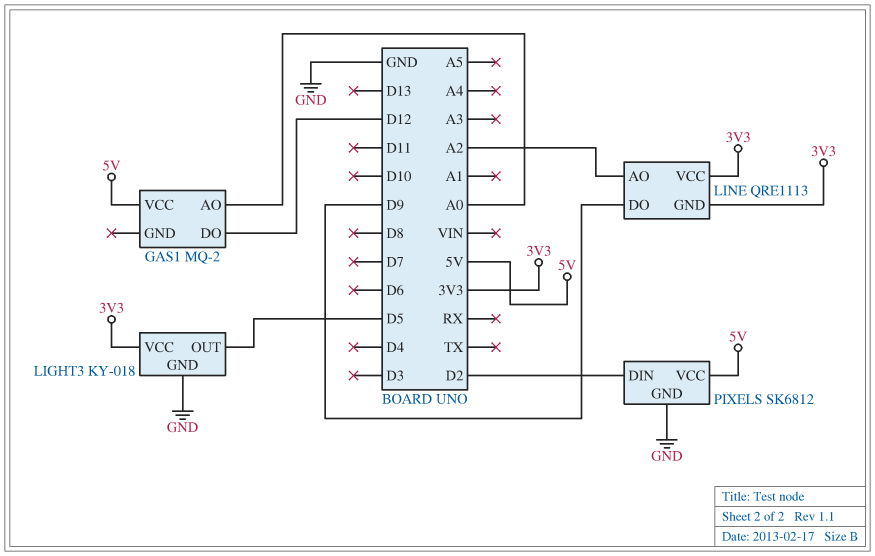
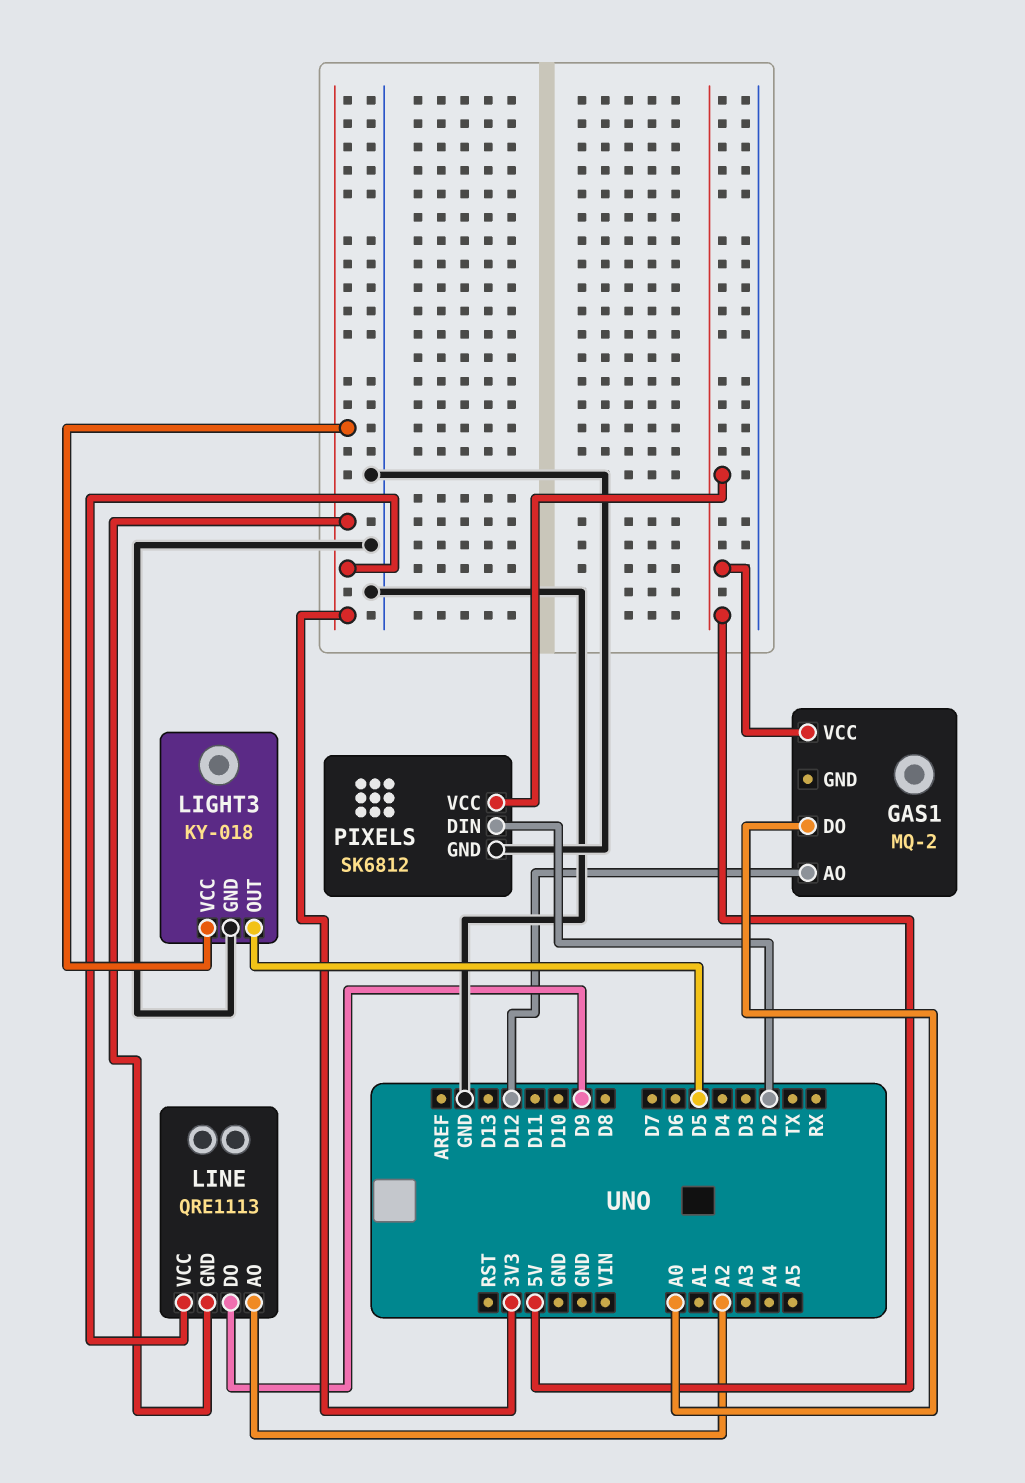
GAS1 pin AO: A0 -> D12
GAS1 pin DO: D12 -> A0

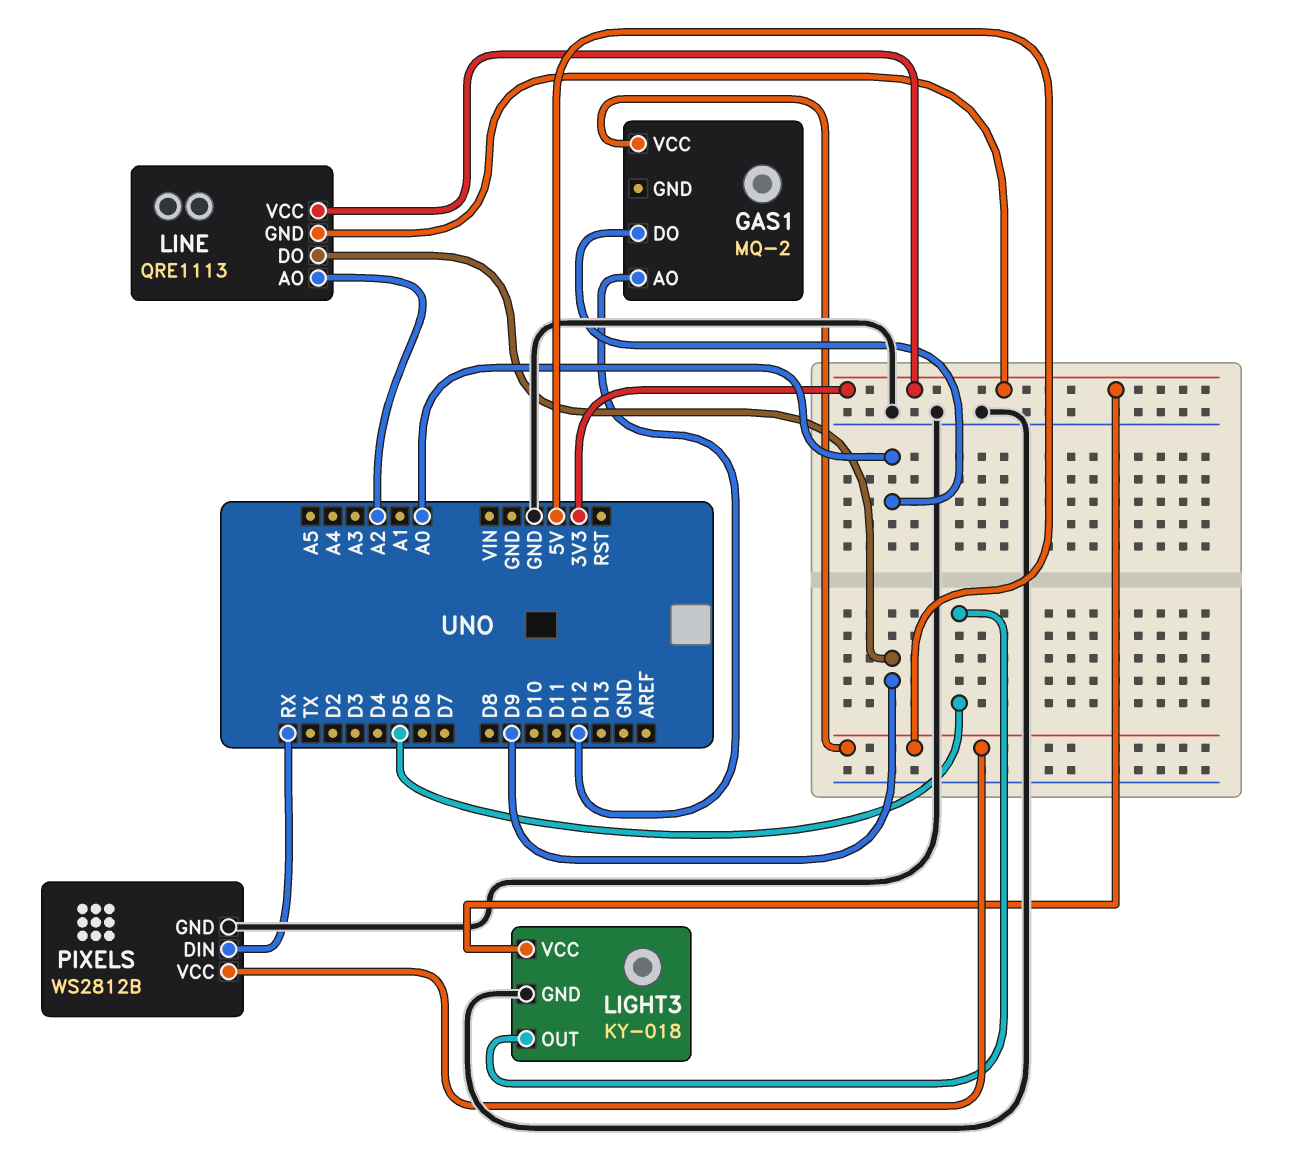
PIXELS: SK6812 -> WS2812B
PIXELS pin DIN: D2 -> RX

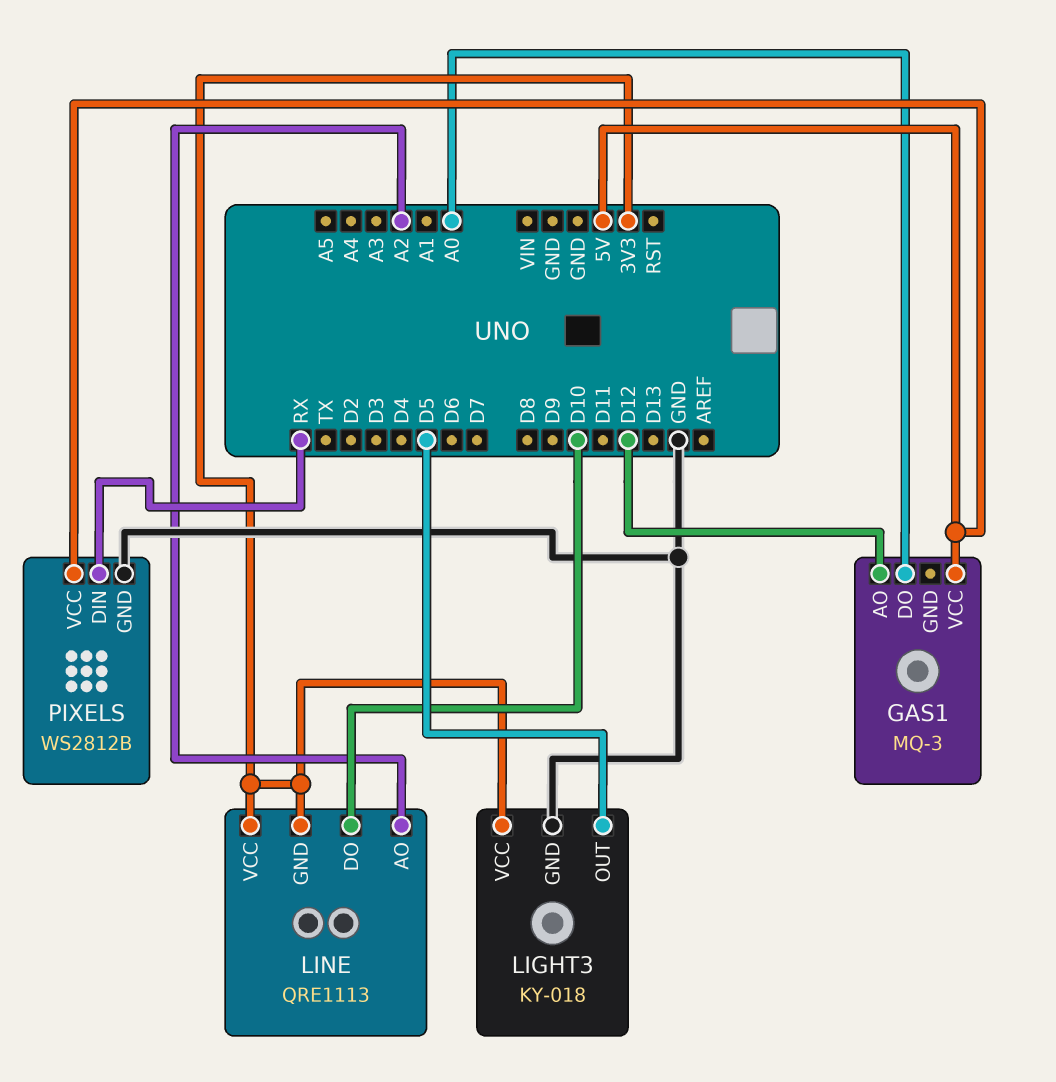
GAS1: MQ-2 -> MQ-3
LINE pin DO: D9 -> D10

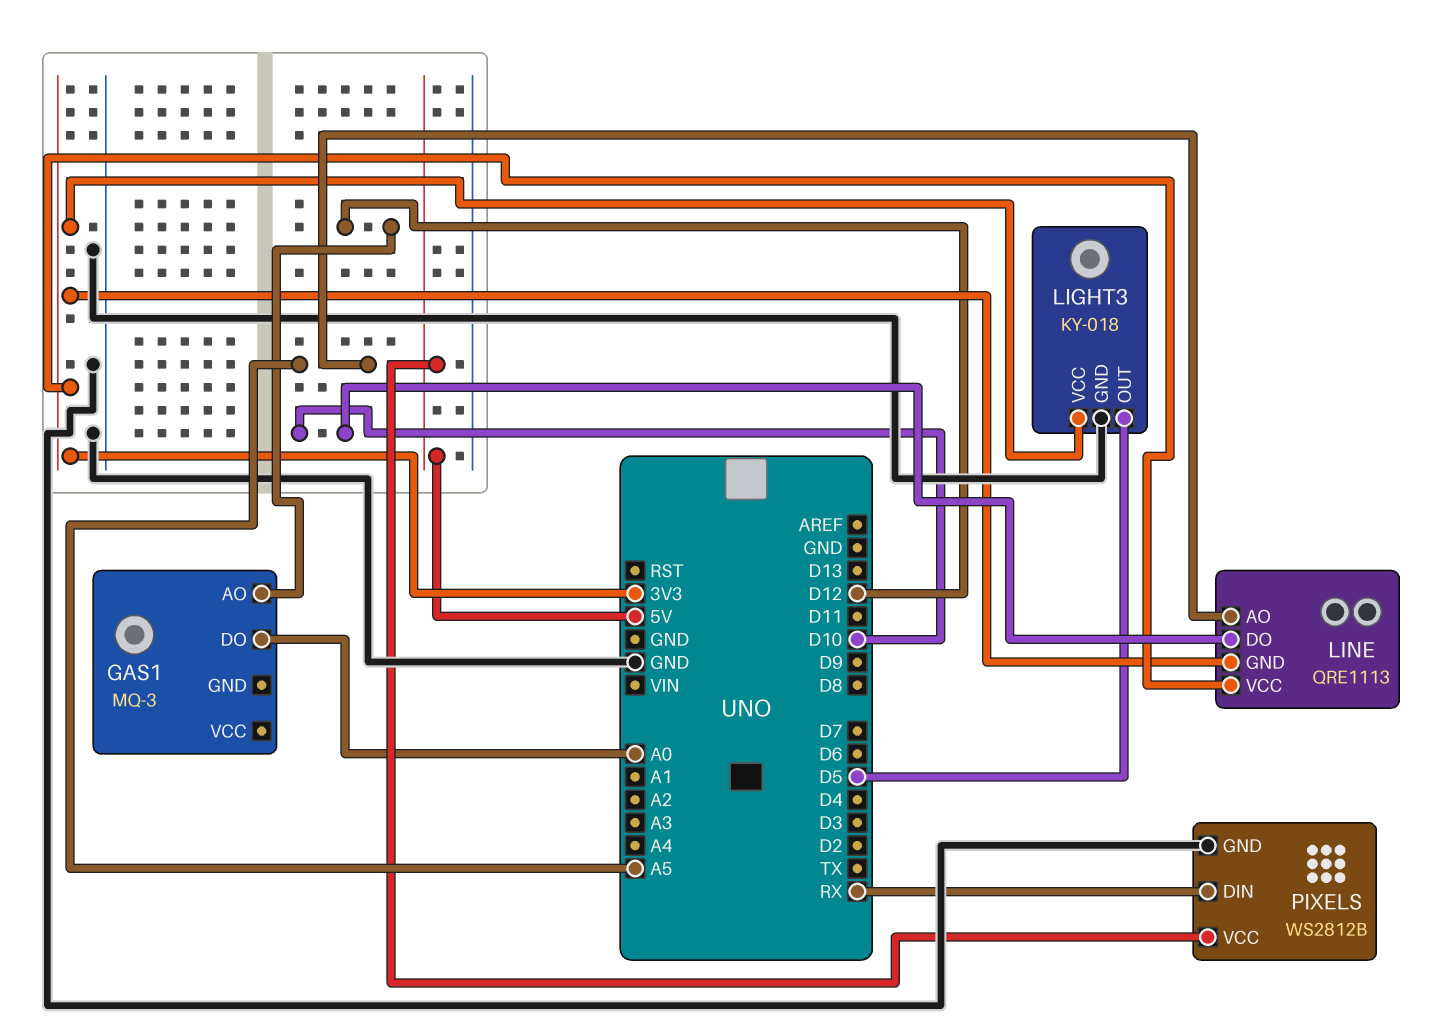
GAS1 pin VCC: 5V -> none
LINE pin AO: A2 -> A5

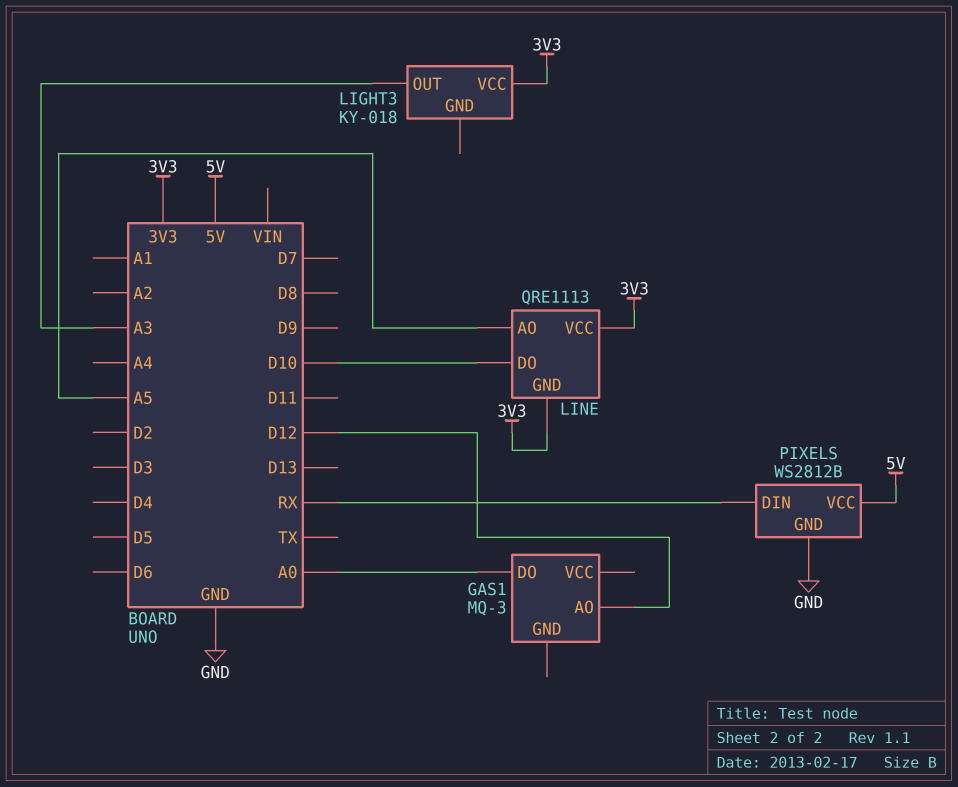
LIGHT3 pin GND: GND -> none
LIGHT3 pin OUT: D5 -> A3

